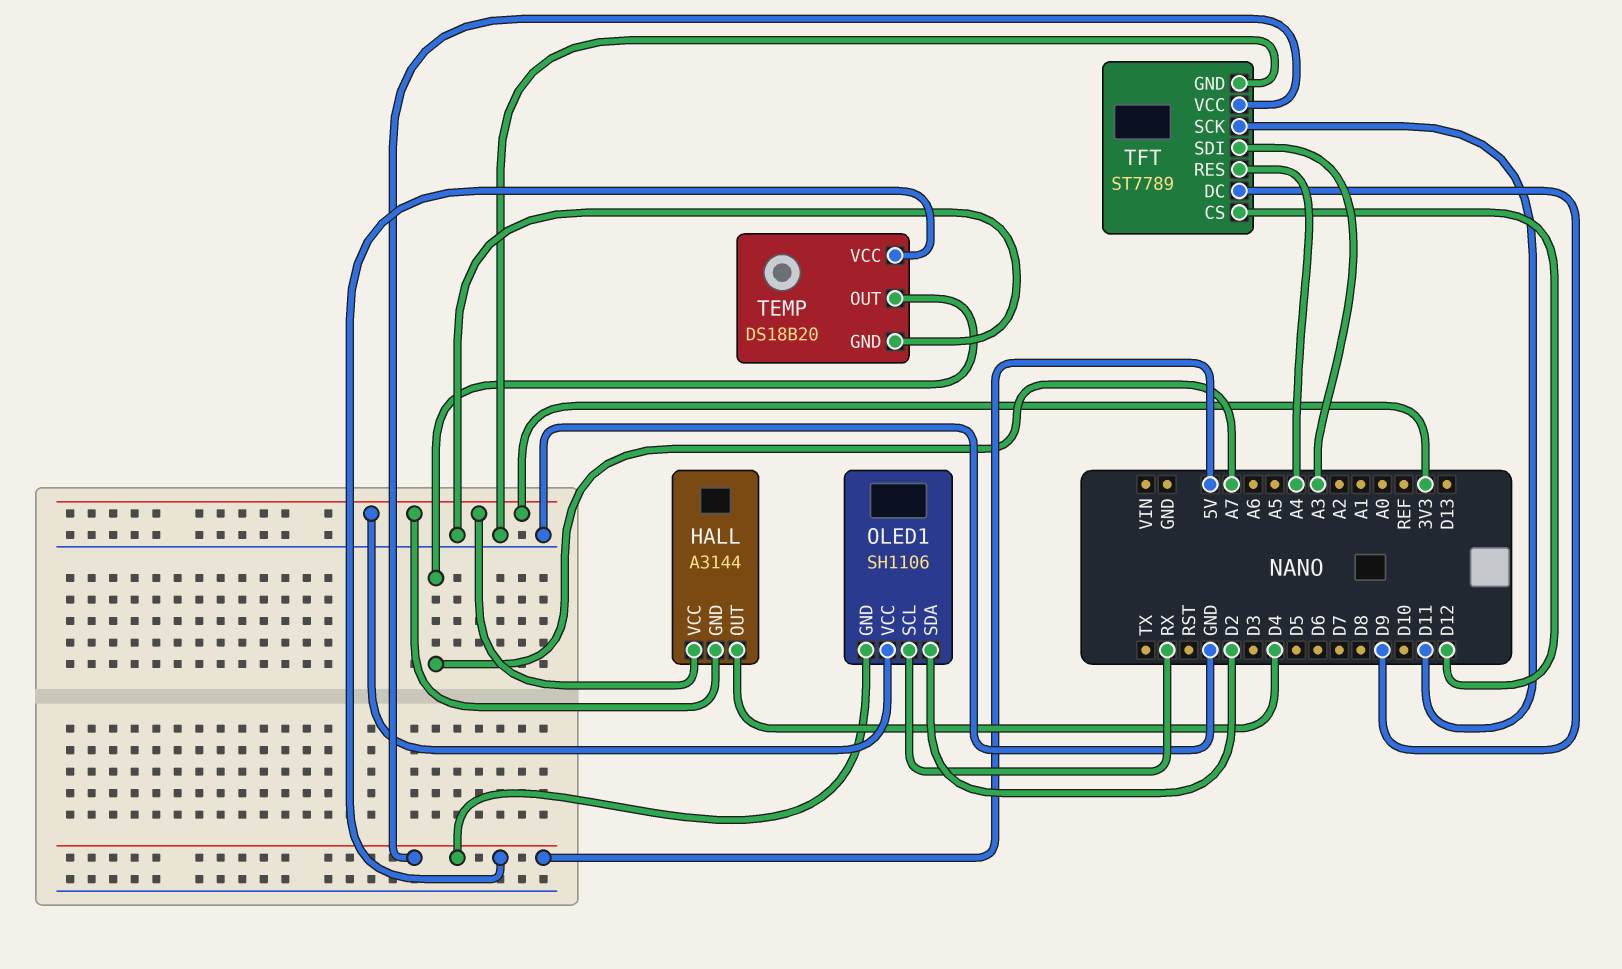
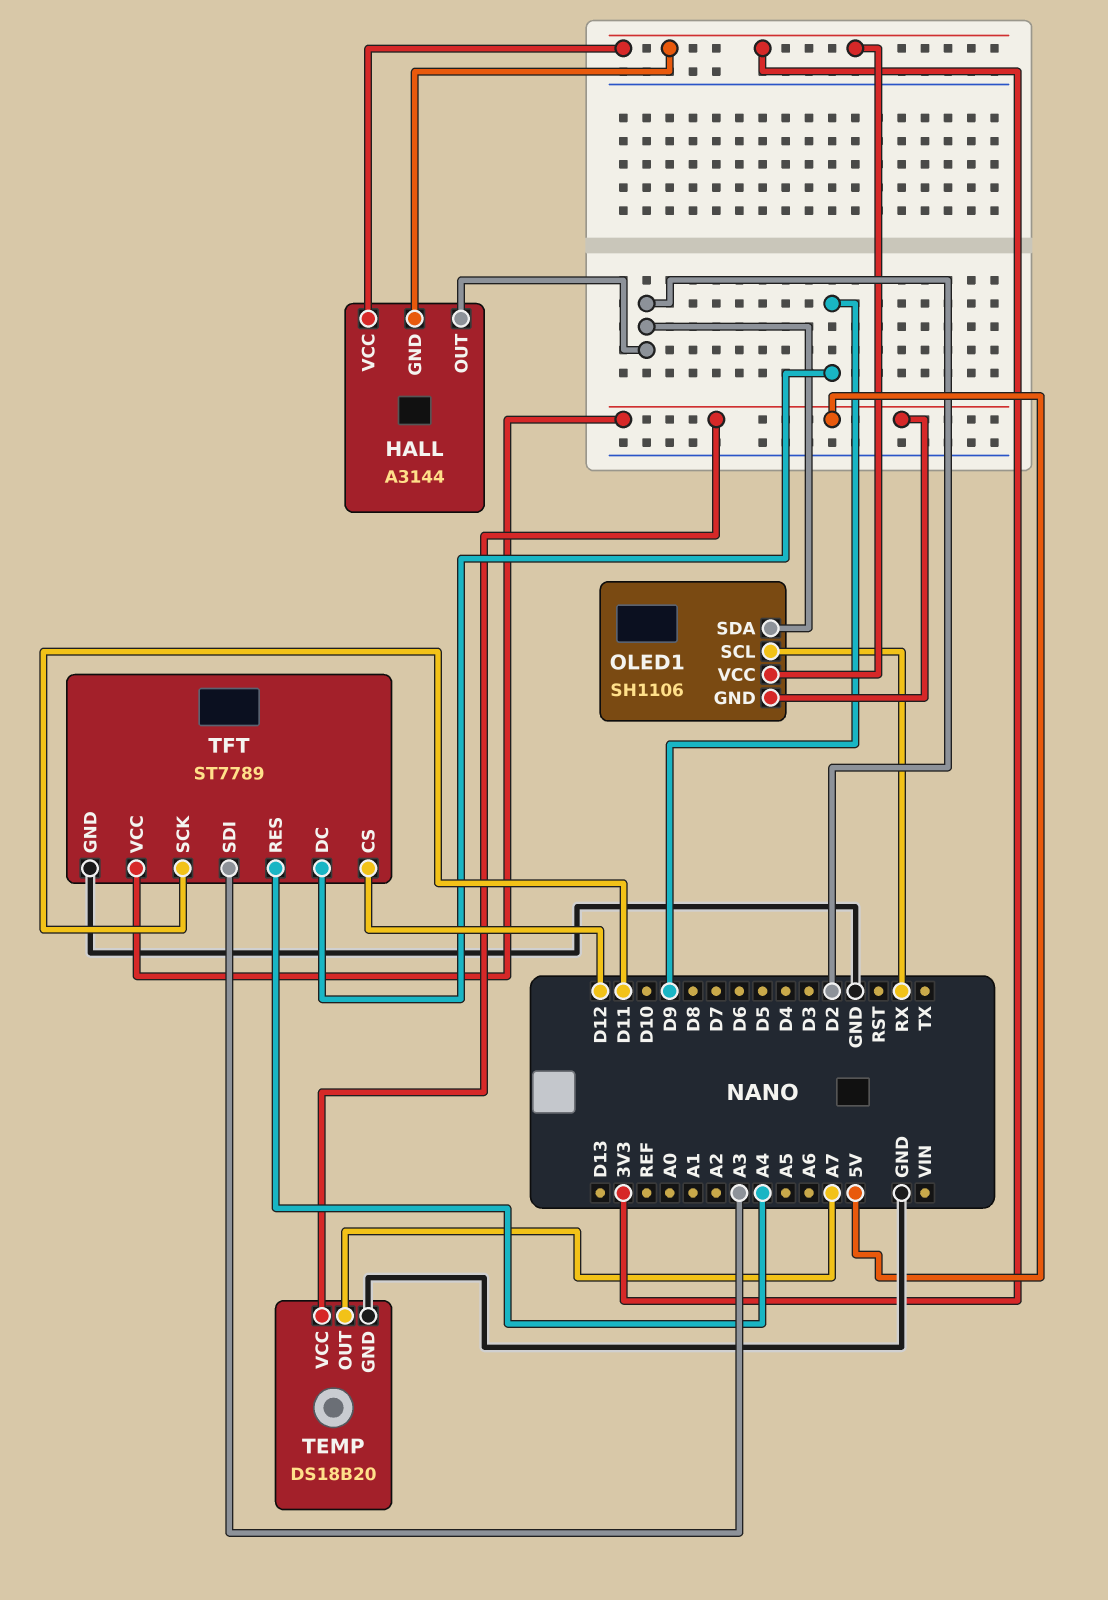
HALL pin OUT: D4 -> D2

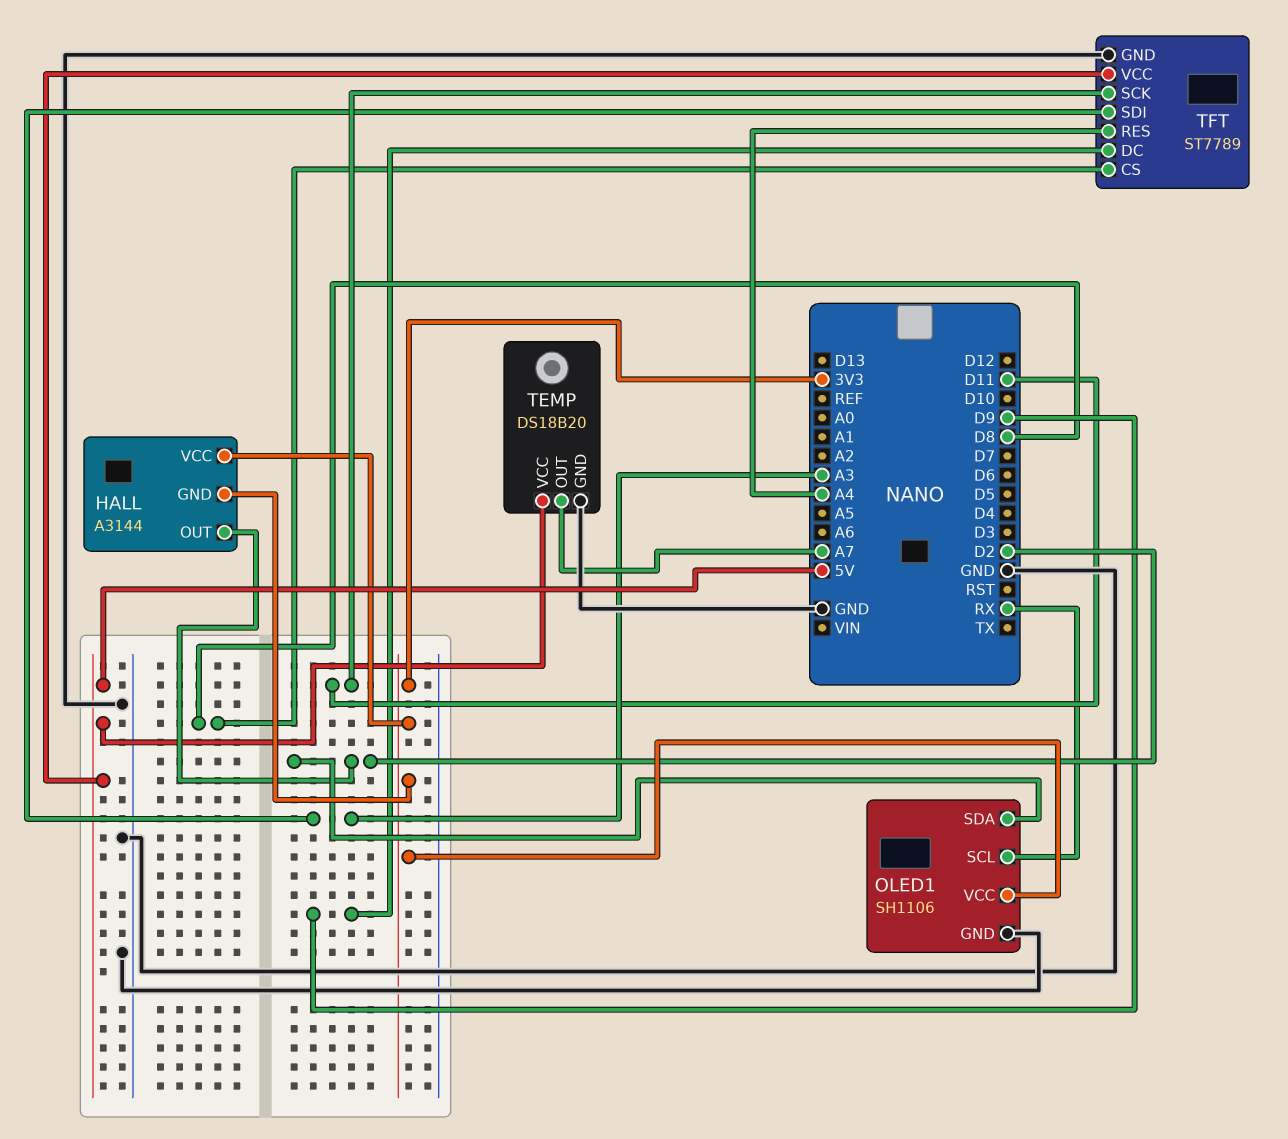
OLED1 pin GND: 5V -> GND
TFT pin CS: D12 -> D8

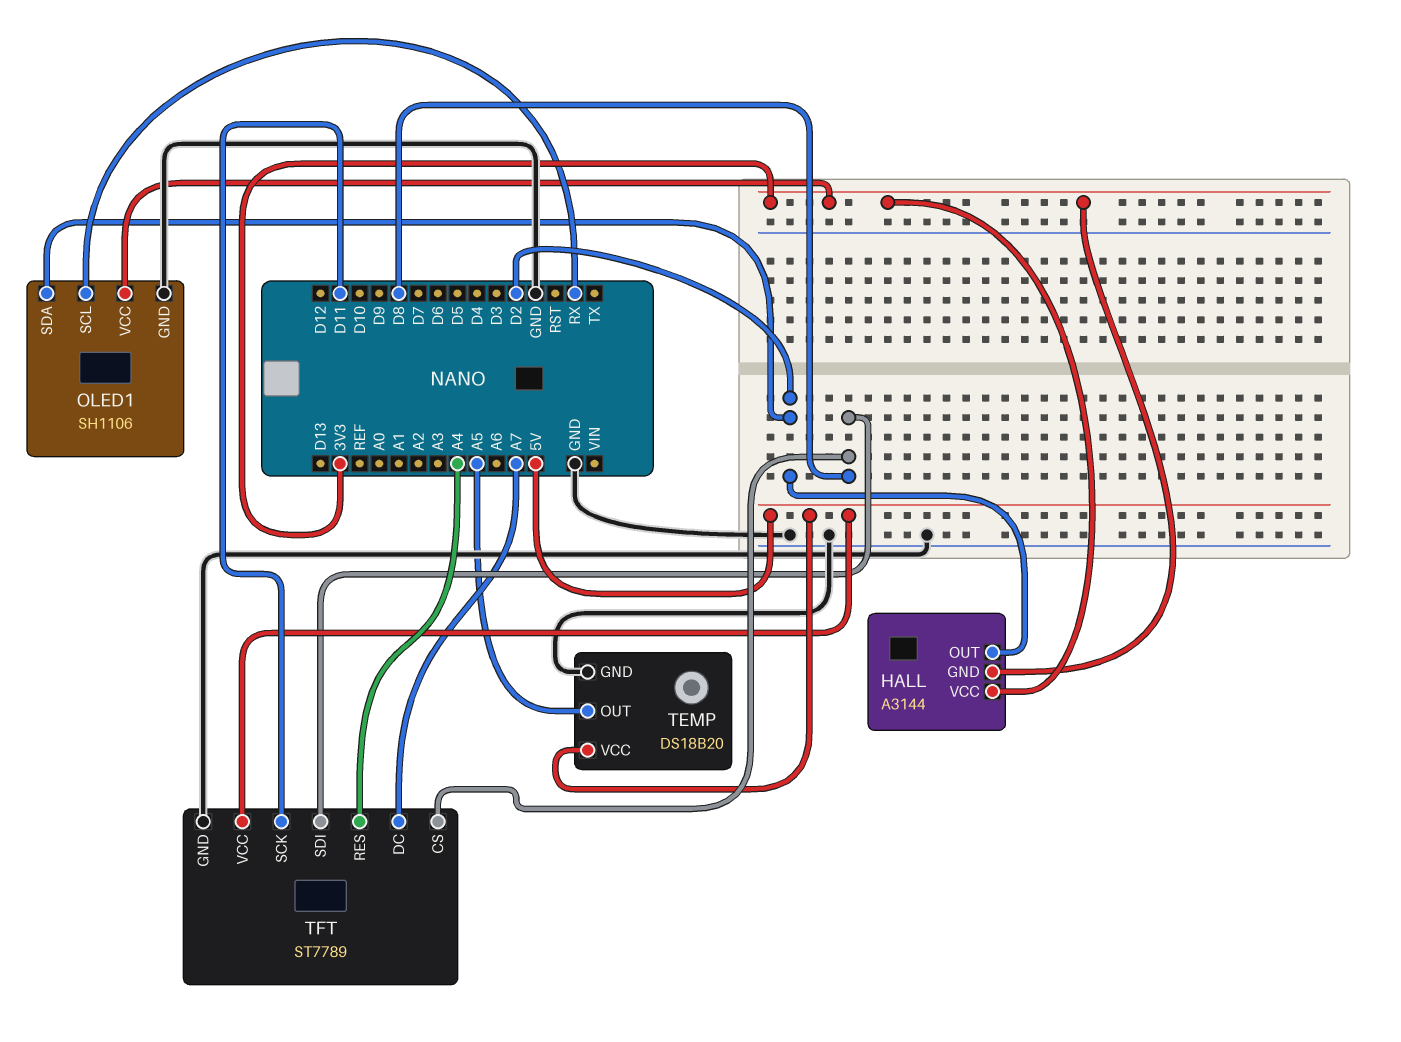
TEMP pin OUT: A7 -> A5
TFT pin DC: D9 -> A7
TFT pin SDI: A3 -> D8

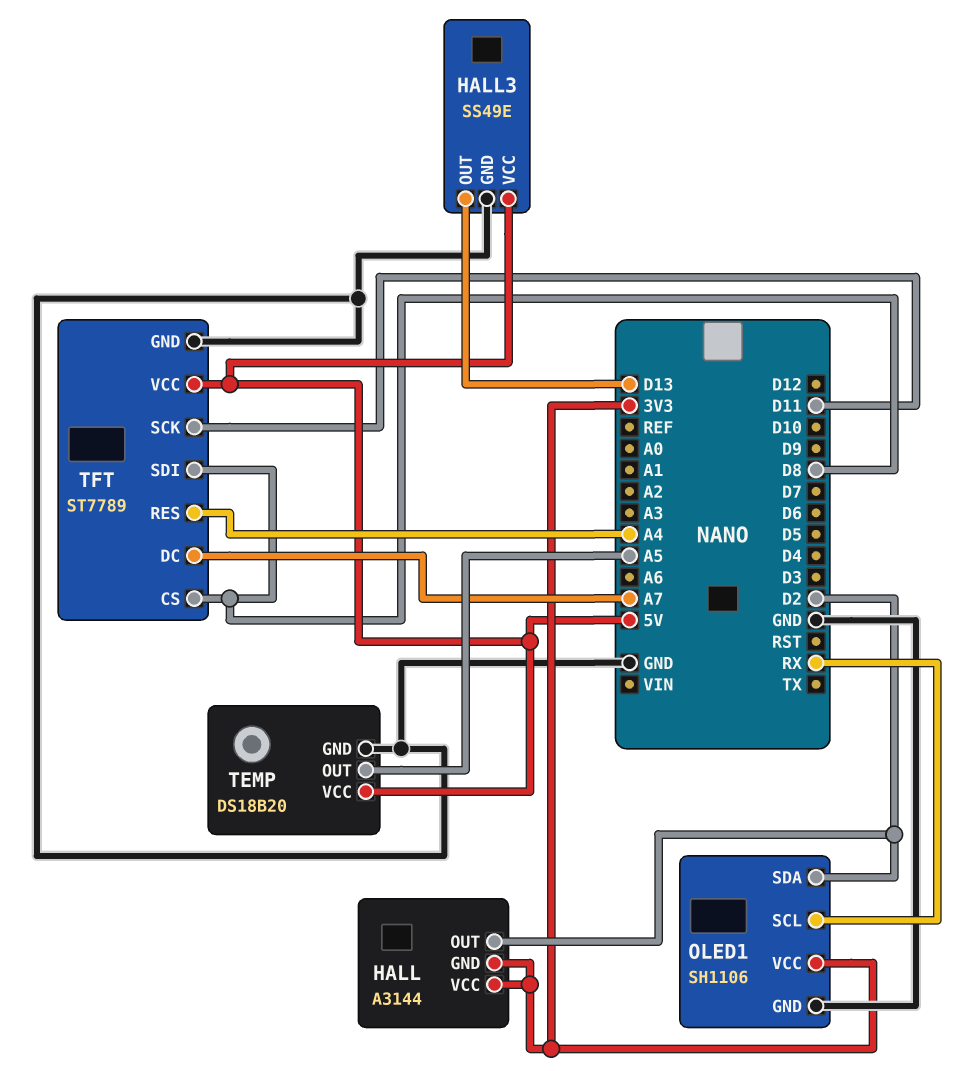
HALL3: none -> SS49E
HALL3 pin GND: none -> GND
HALL3 pin OUT: none -> D13
HALL3 pin VCC: none -> 5V

